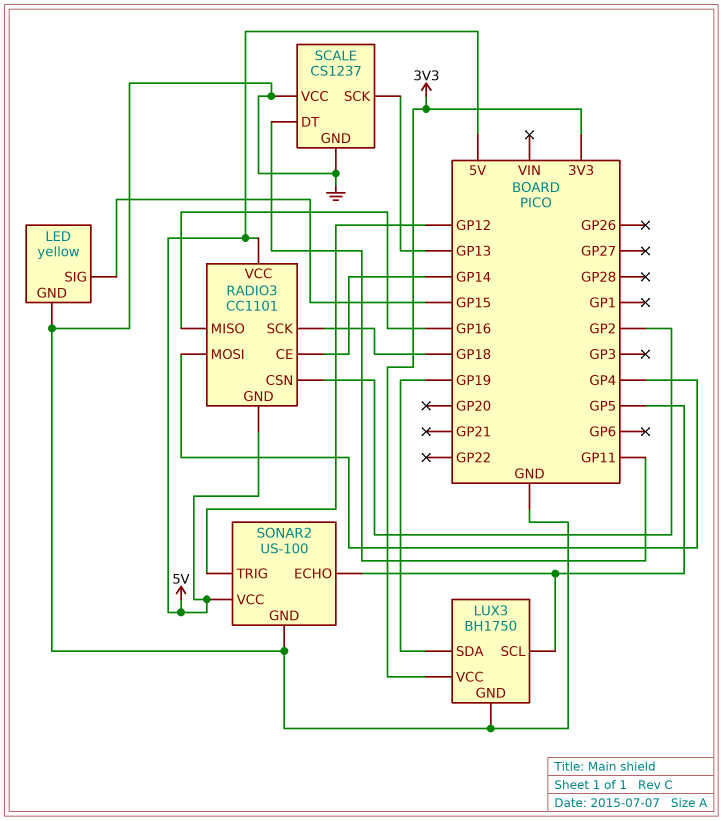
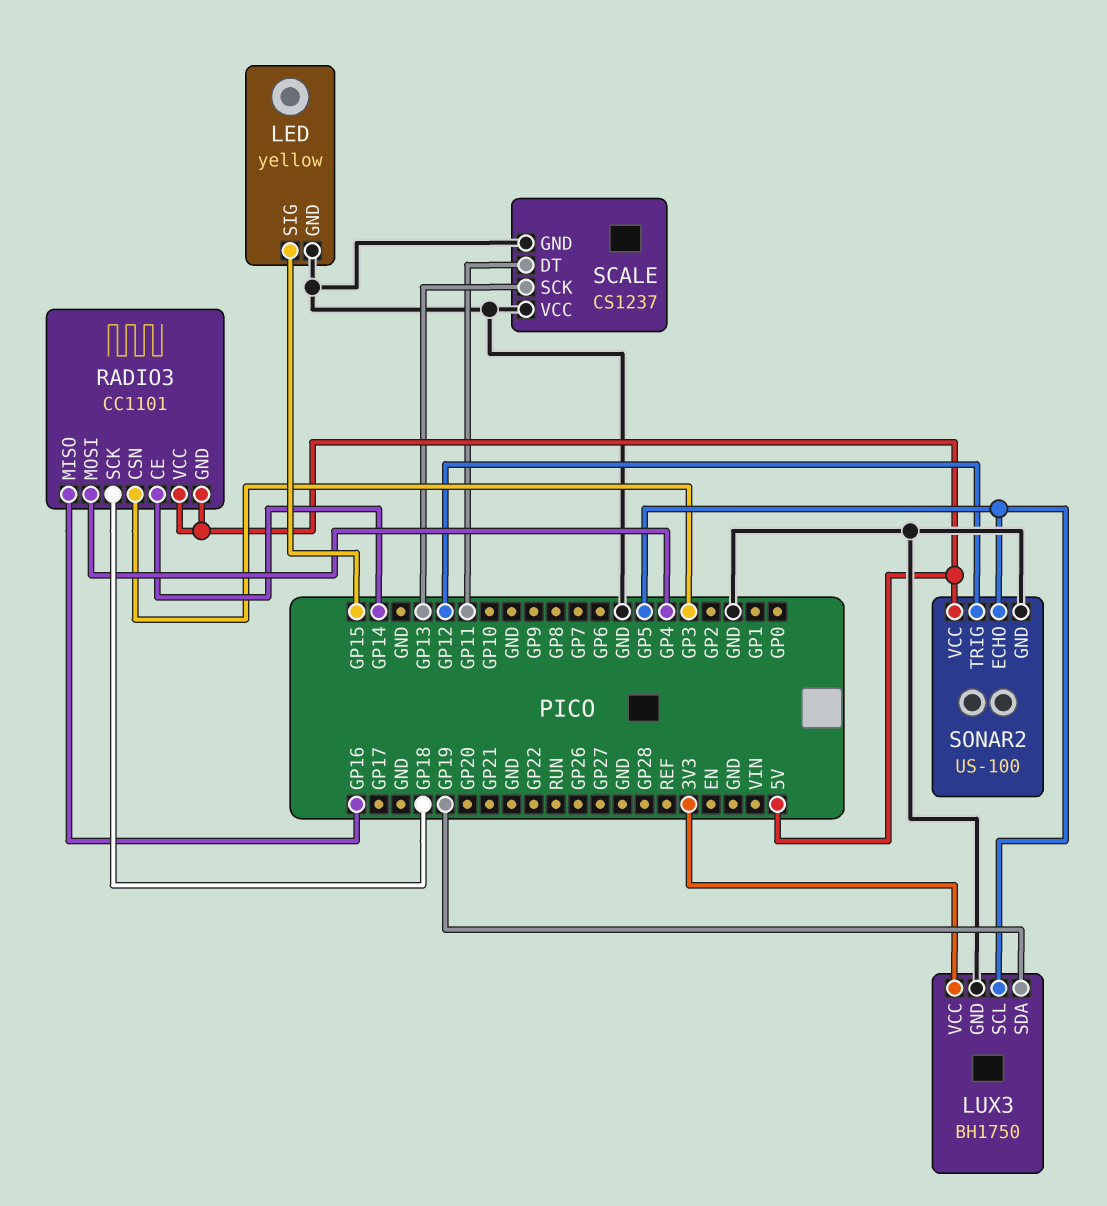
RADIO3 pin CSN: GP2 -> GP3

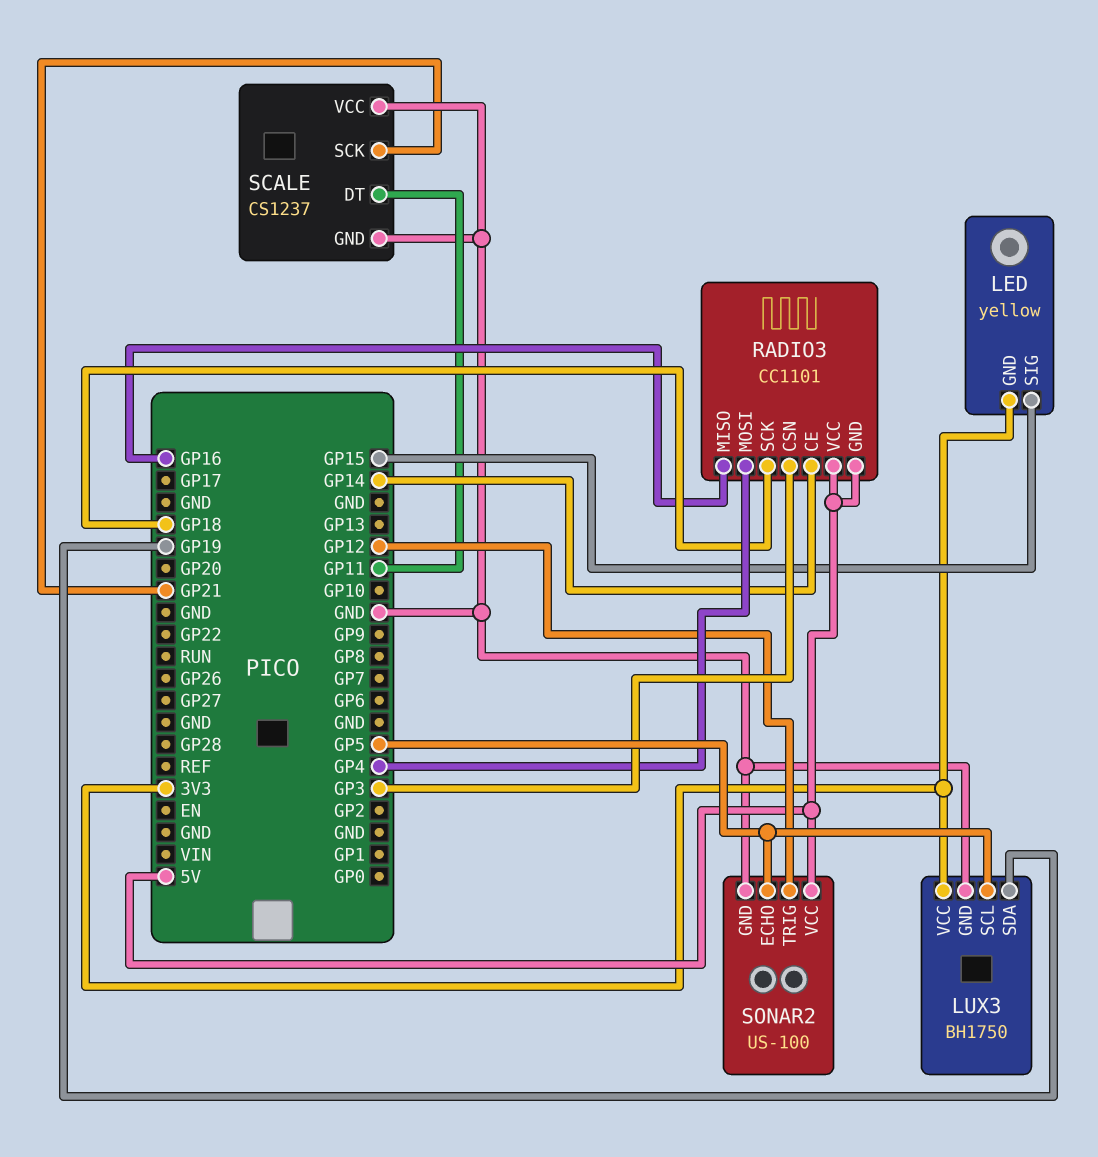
LED pin GND: GND -> 3V3
SCALE pin SCK: GP13 -> GP21

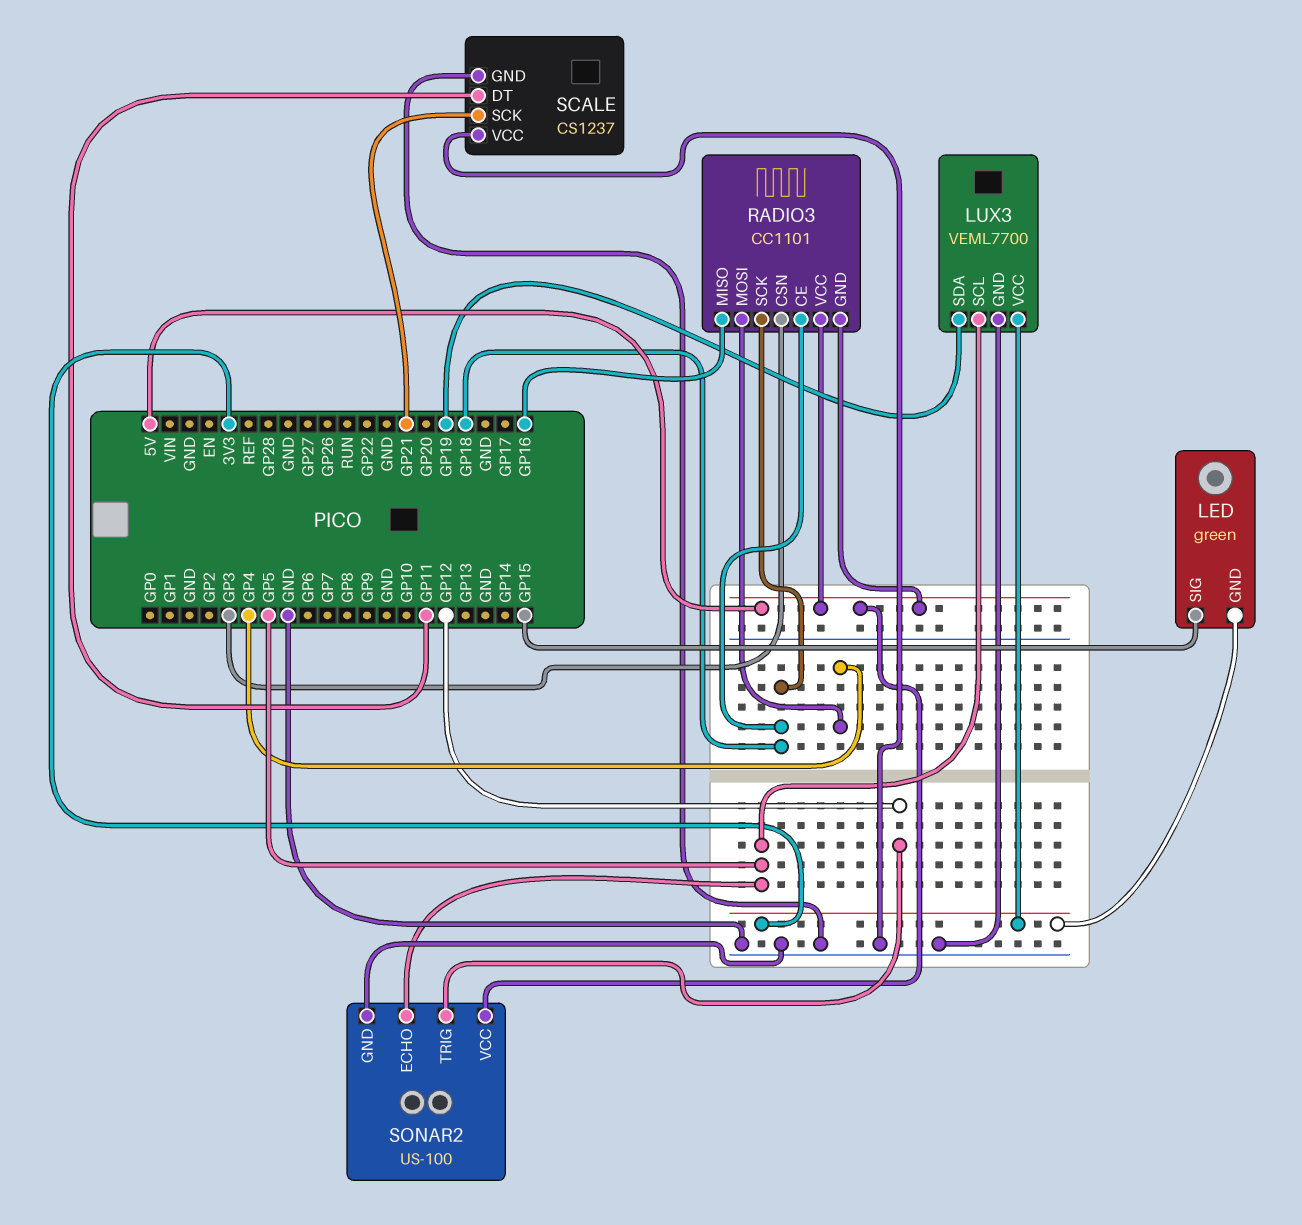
LED: yellow -> green
LUX3: BH1750 -> VEML7700
RADIO3 pin CE: GP14 -> GP18

